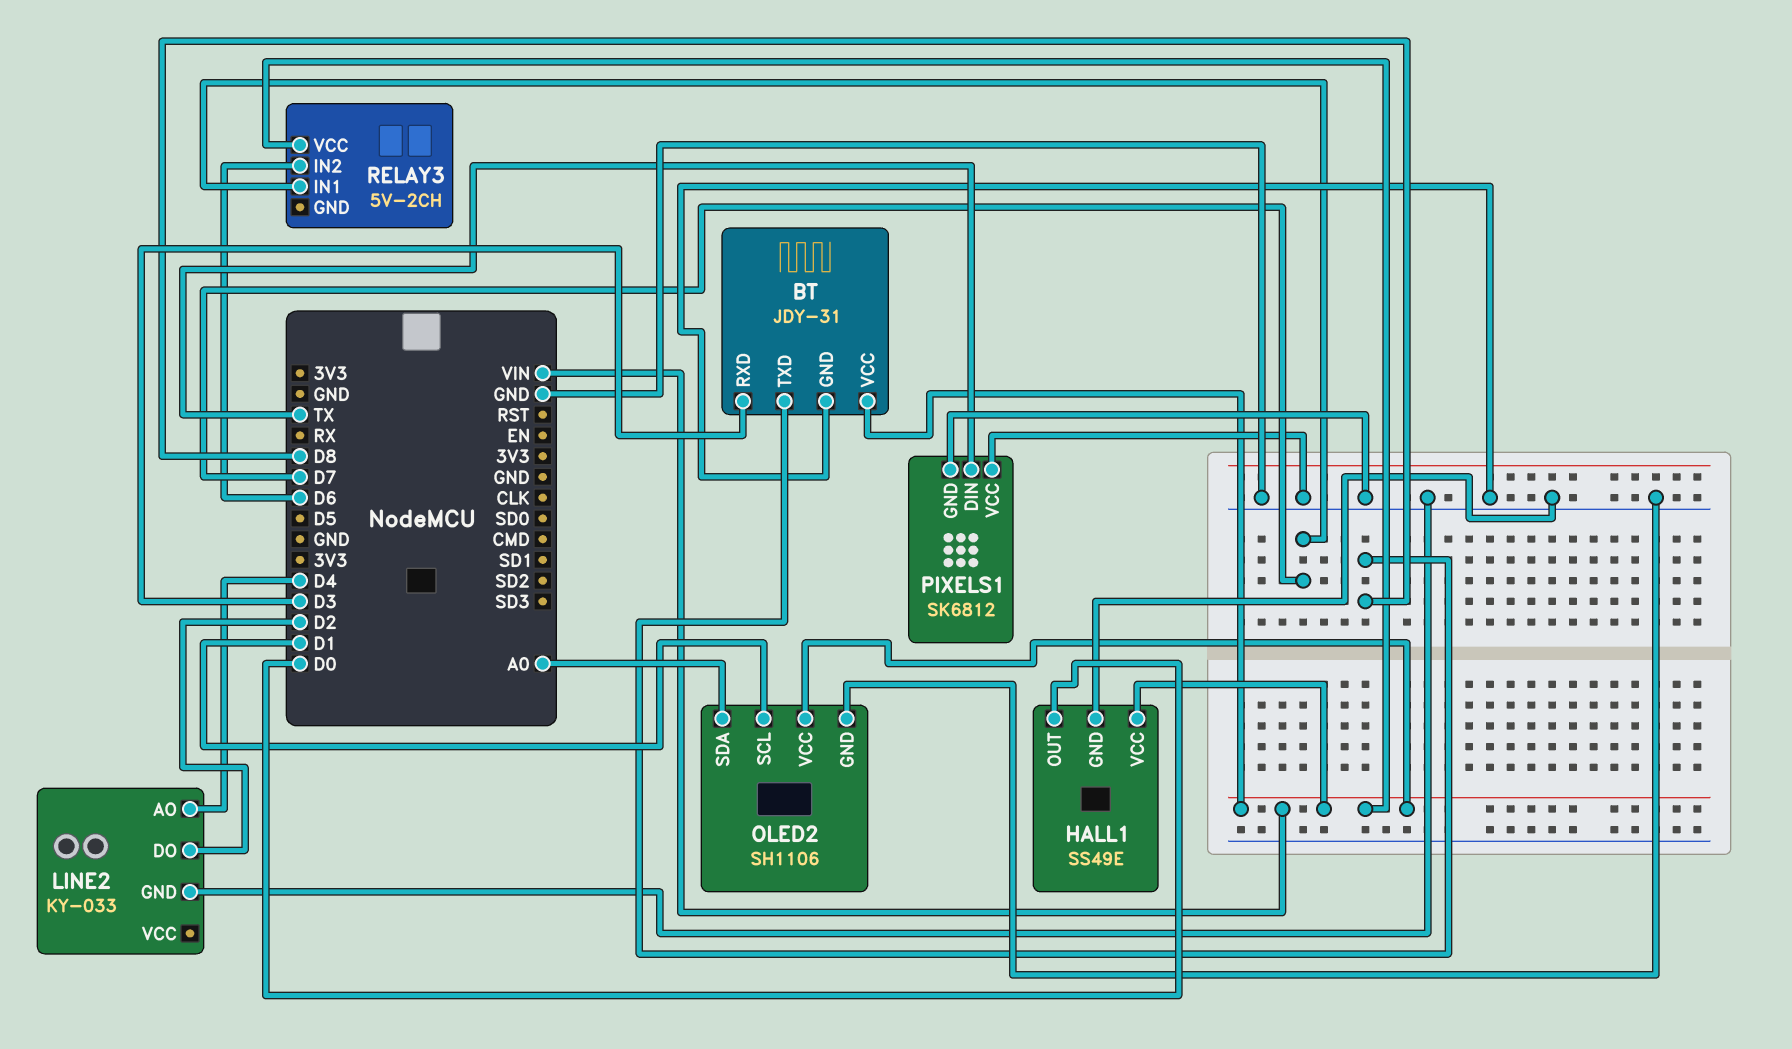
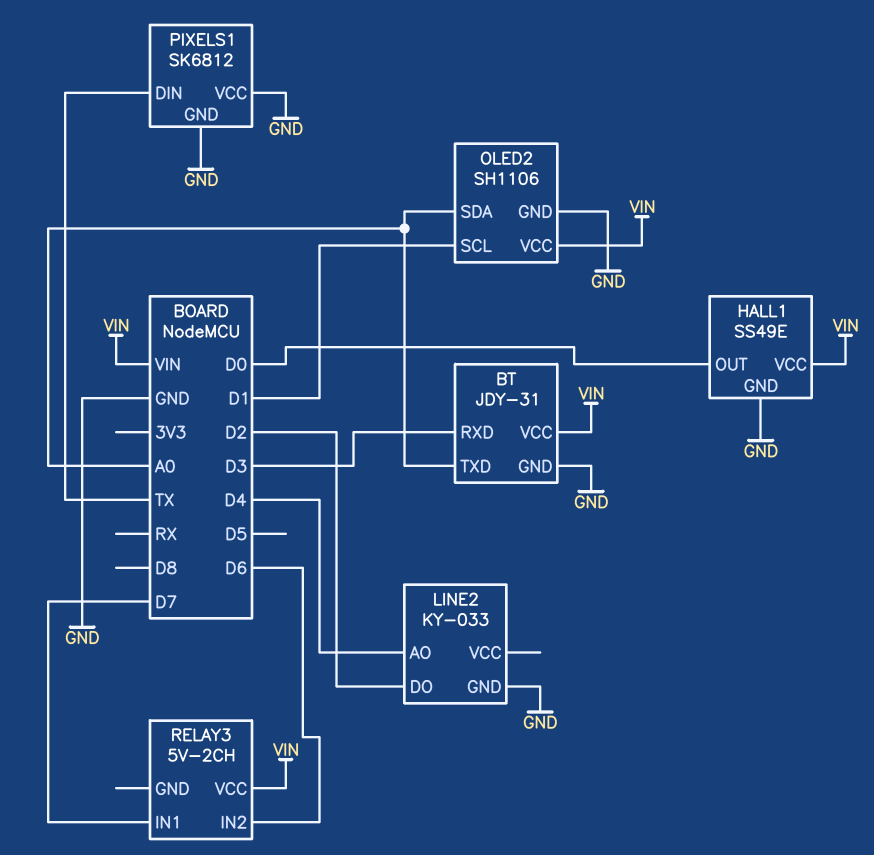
BT pin TXD: D8 -> A0

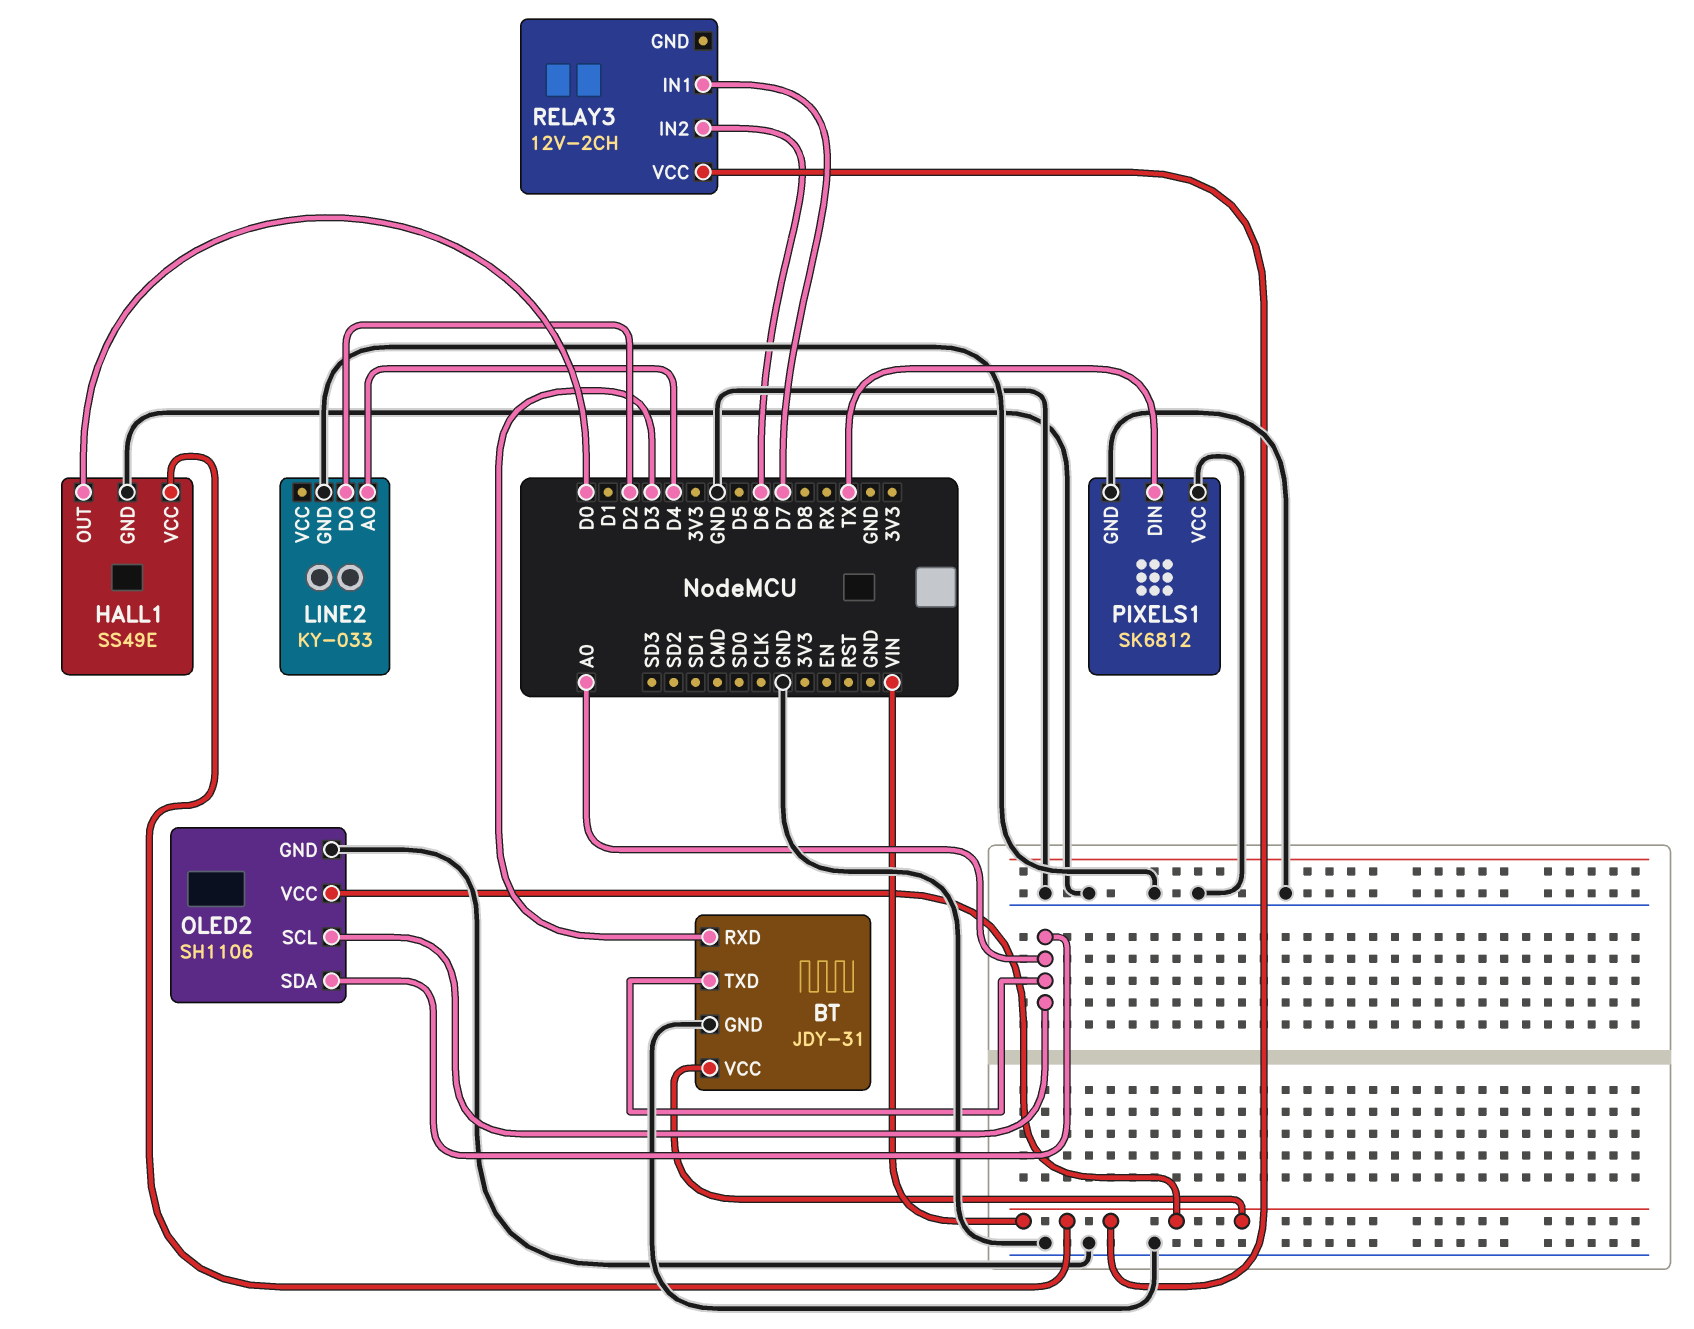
OLED2 pin SCL: D1 -> A0
RELAY3: 5V-2CH -> 12V-2CH

